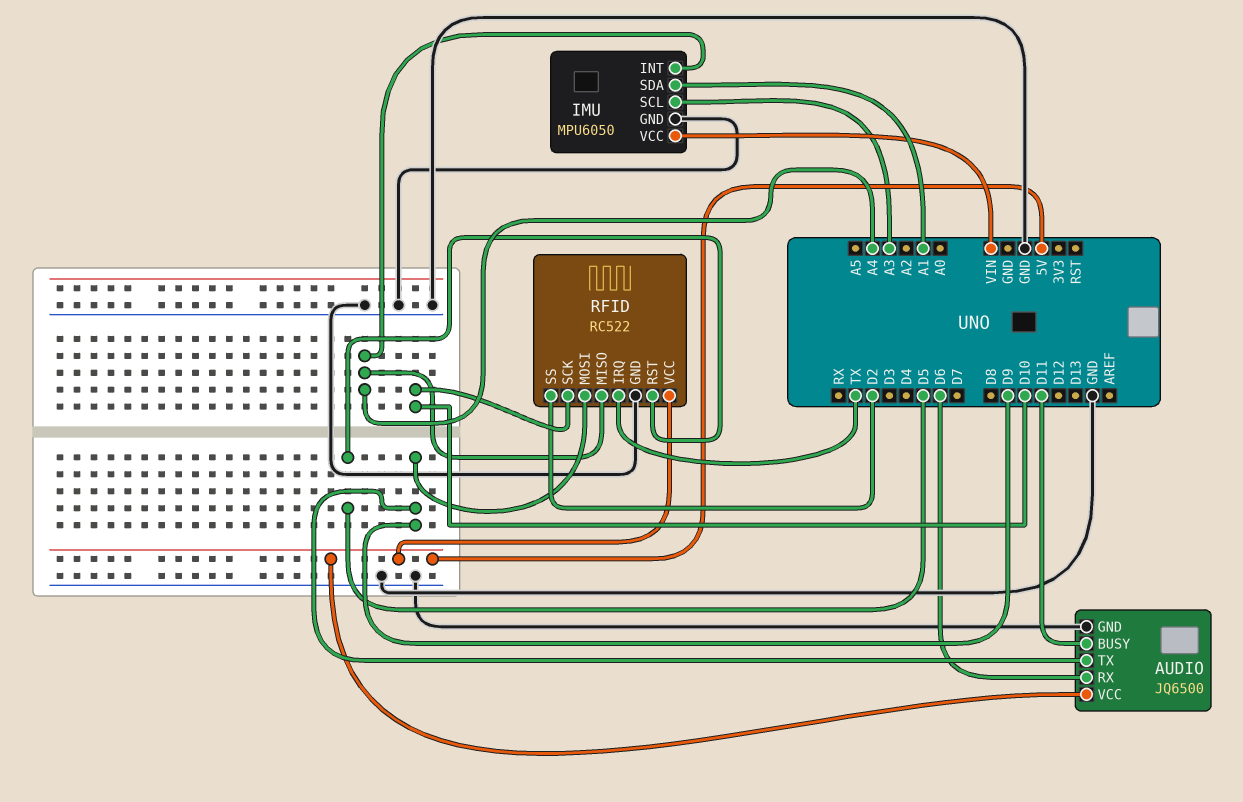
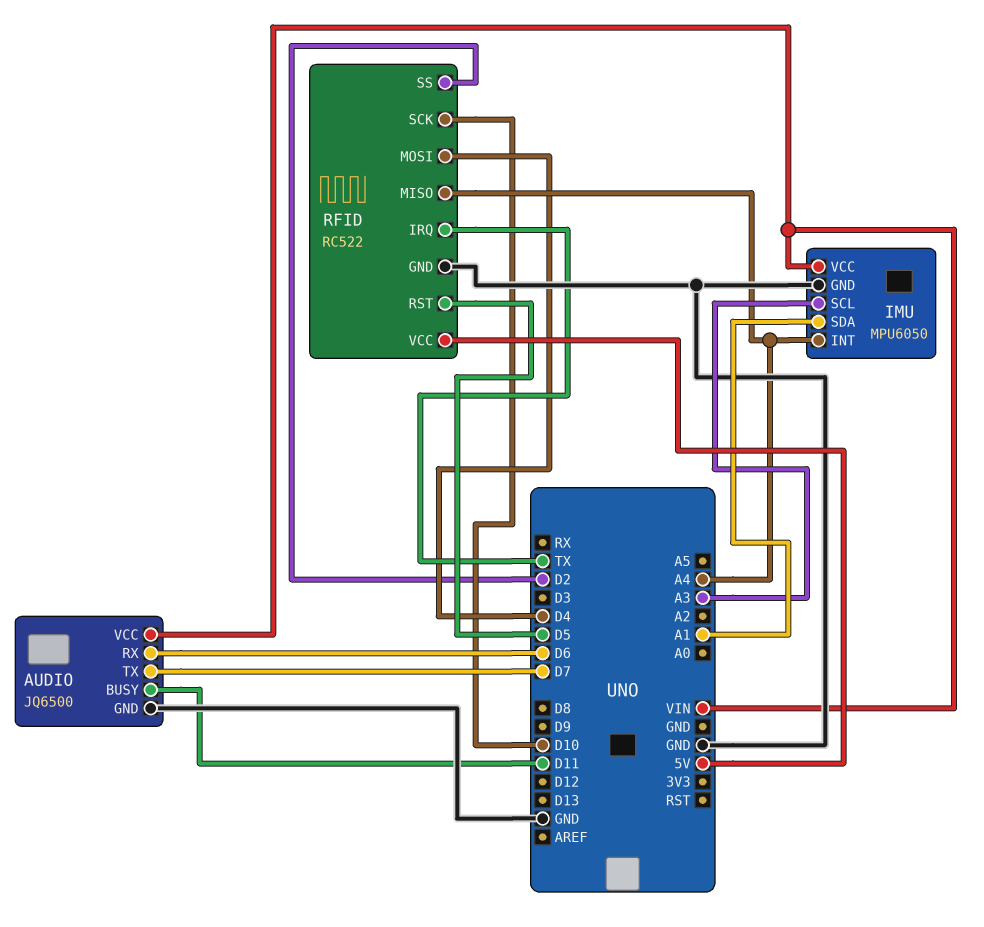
AUDIO pin TX: D9 -> D7
AUDIO pin VCC: 5V -> VIN
RFID pin MOSI: D9 -> D4

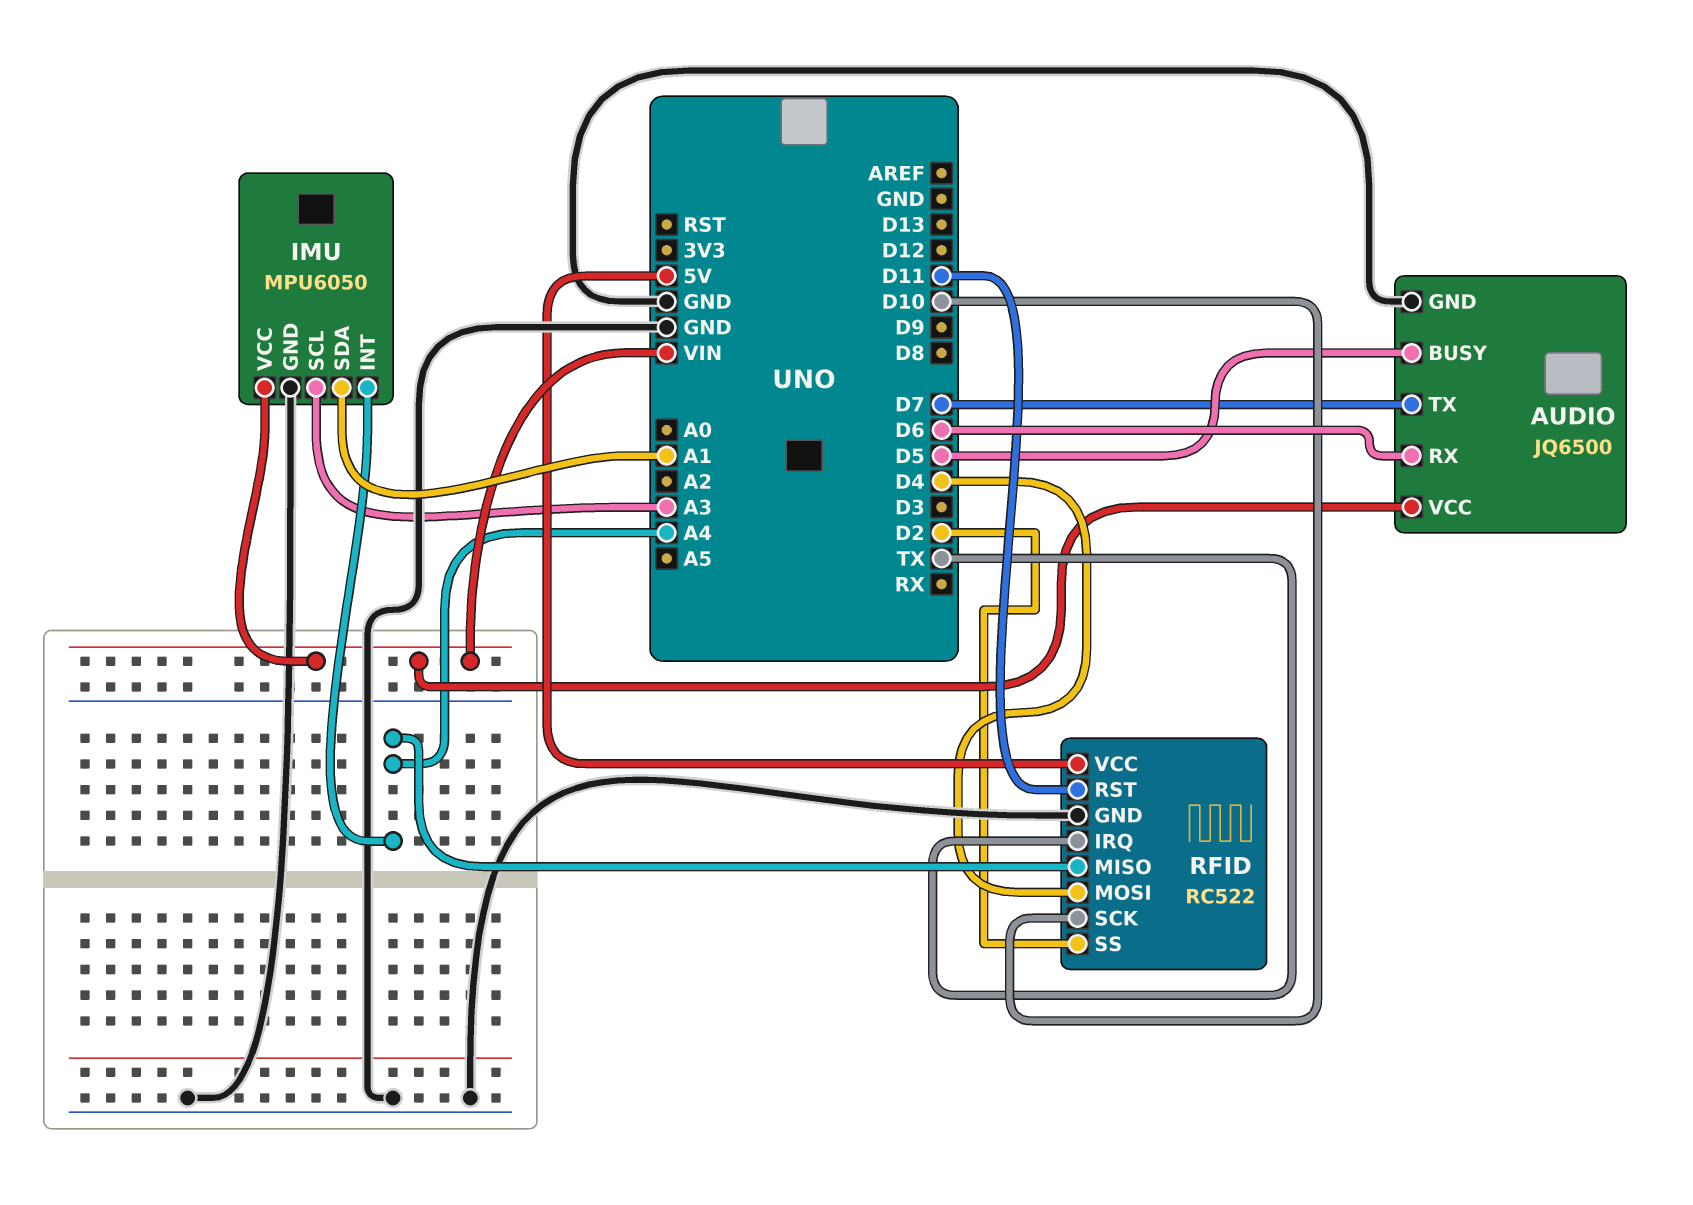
AUDIO pin BUSY: D11 -> D5
RFID pin RST: D5 -> D11

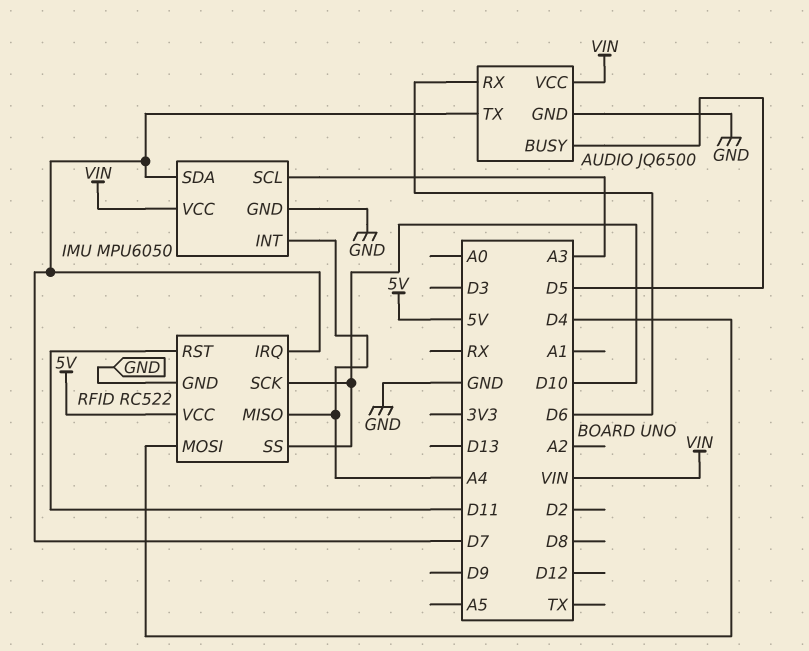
IMU pin SDA: A1 -> D7
RFID pin IRQ: TX -> D7
RFID pin SS: D2 -> D10

